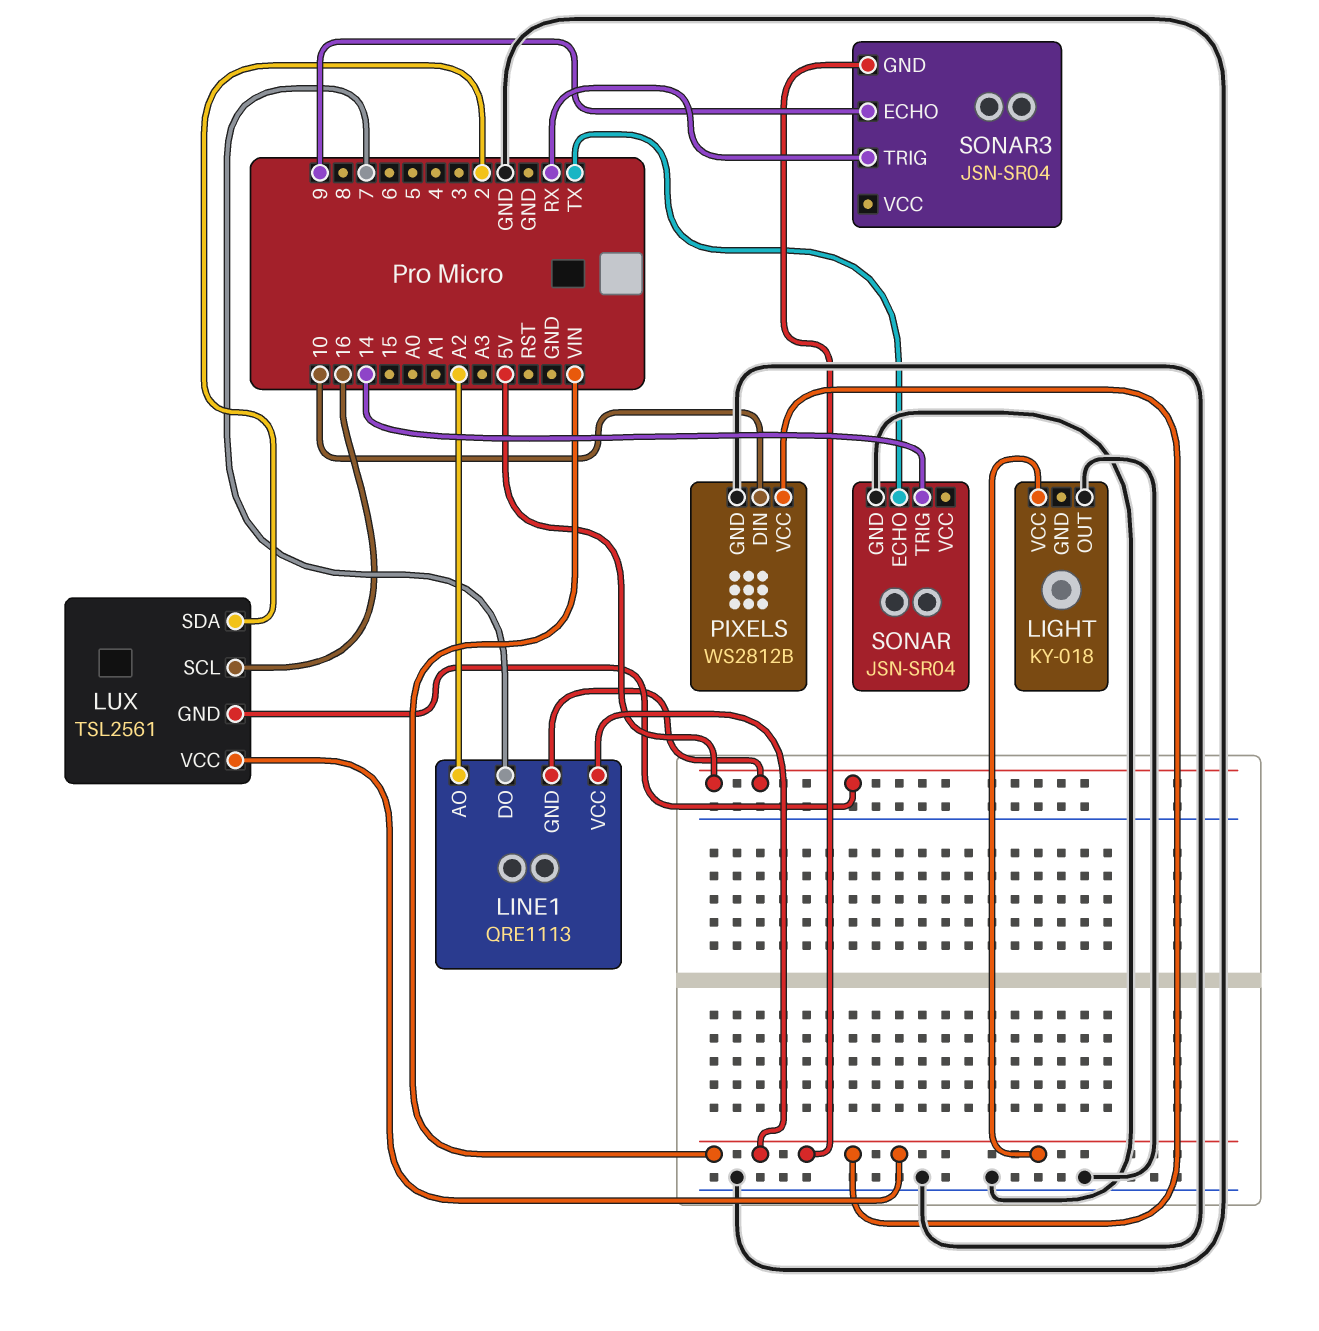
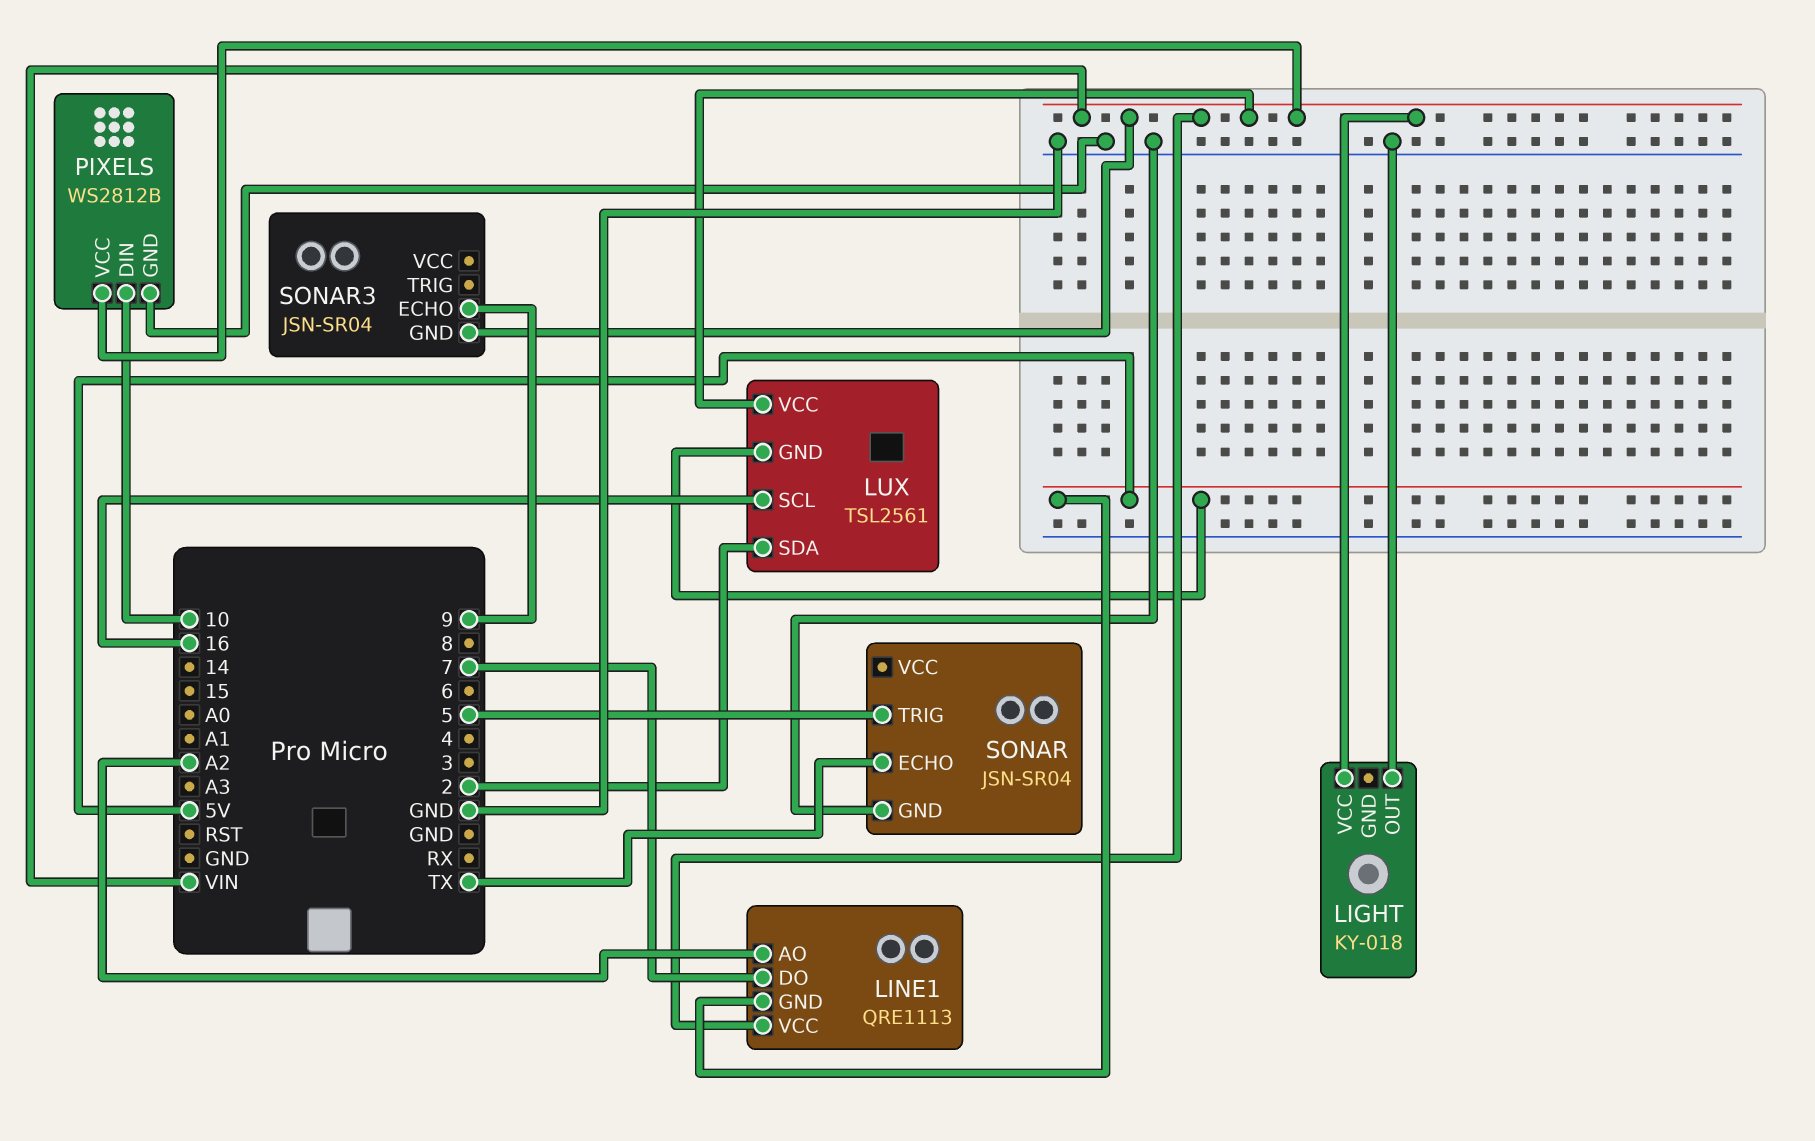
SONAR pin TRIG: 14 -> 5
SONAR3 pin TRIG: RX -> none

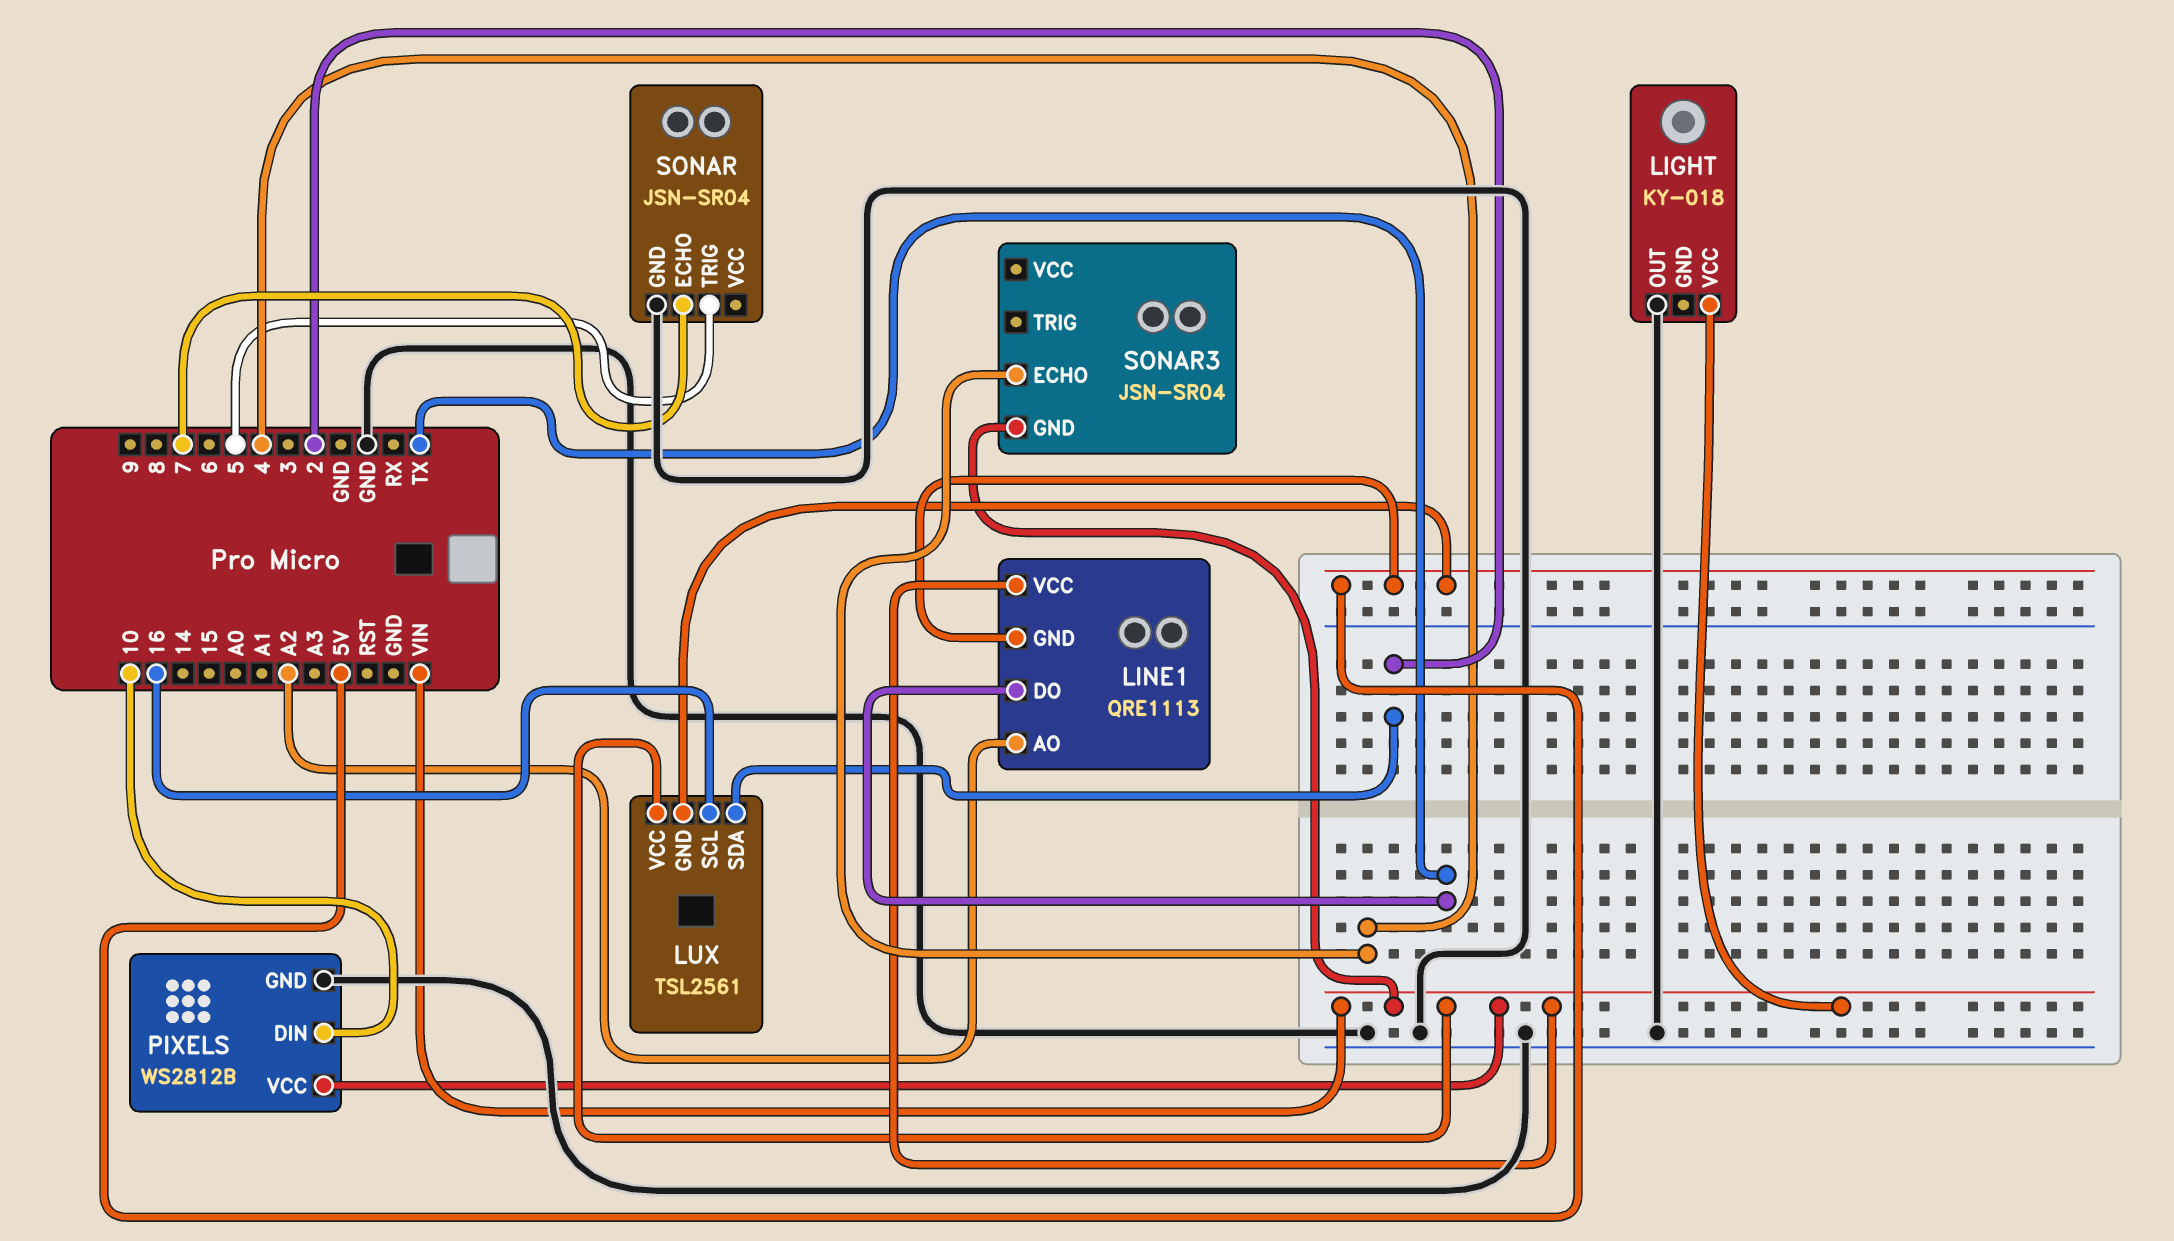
LINE1 pin DO: 7 -> TX
SONAR pin ECHO: TX -> 7
SONAR3 pin ECHO: 9 -> 4

